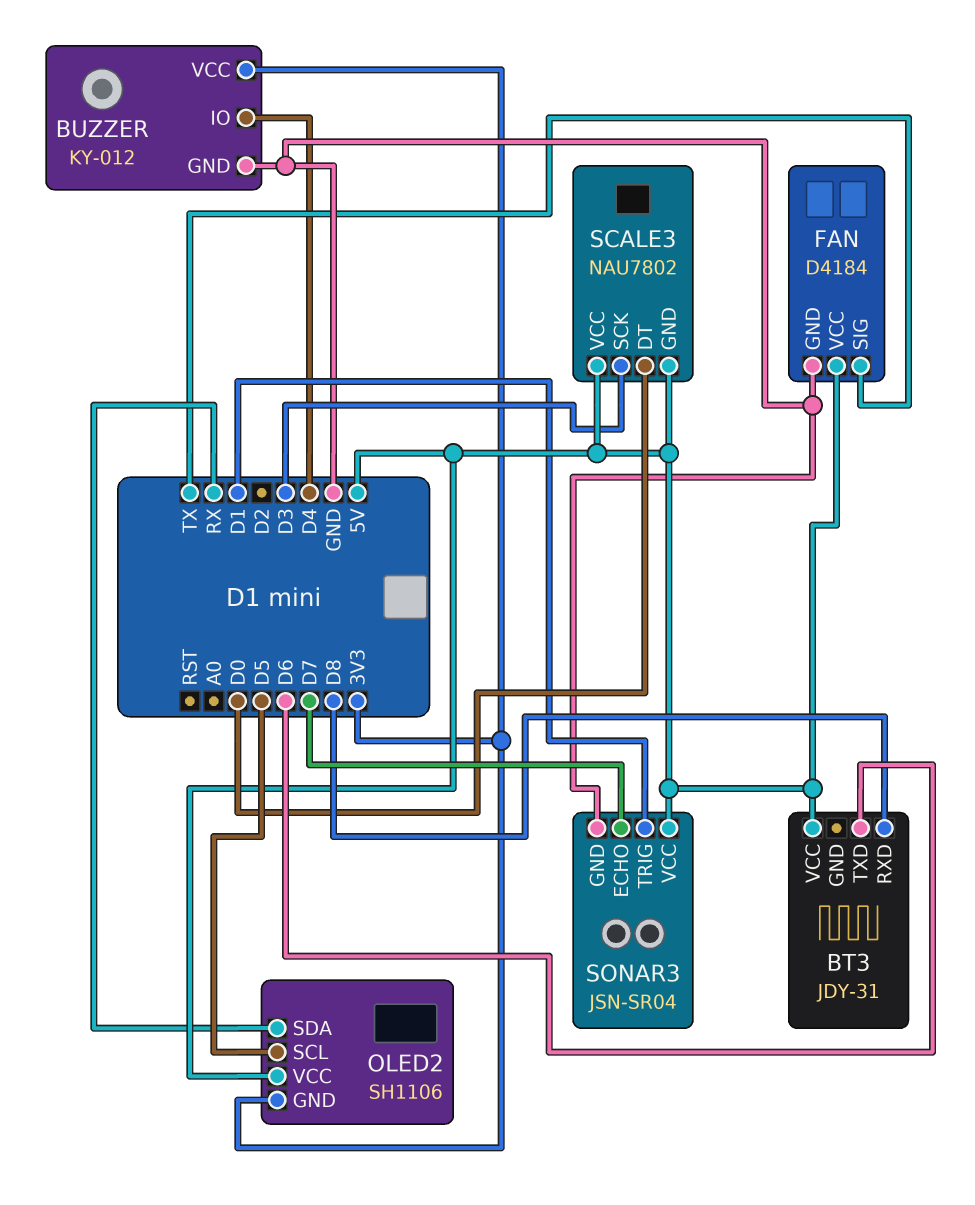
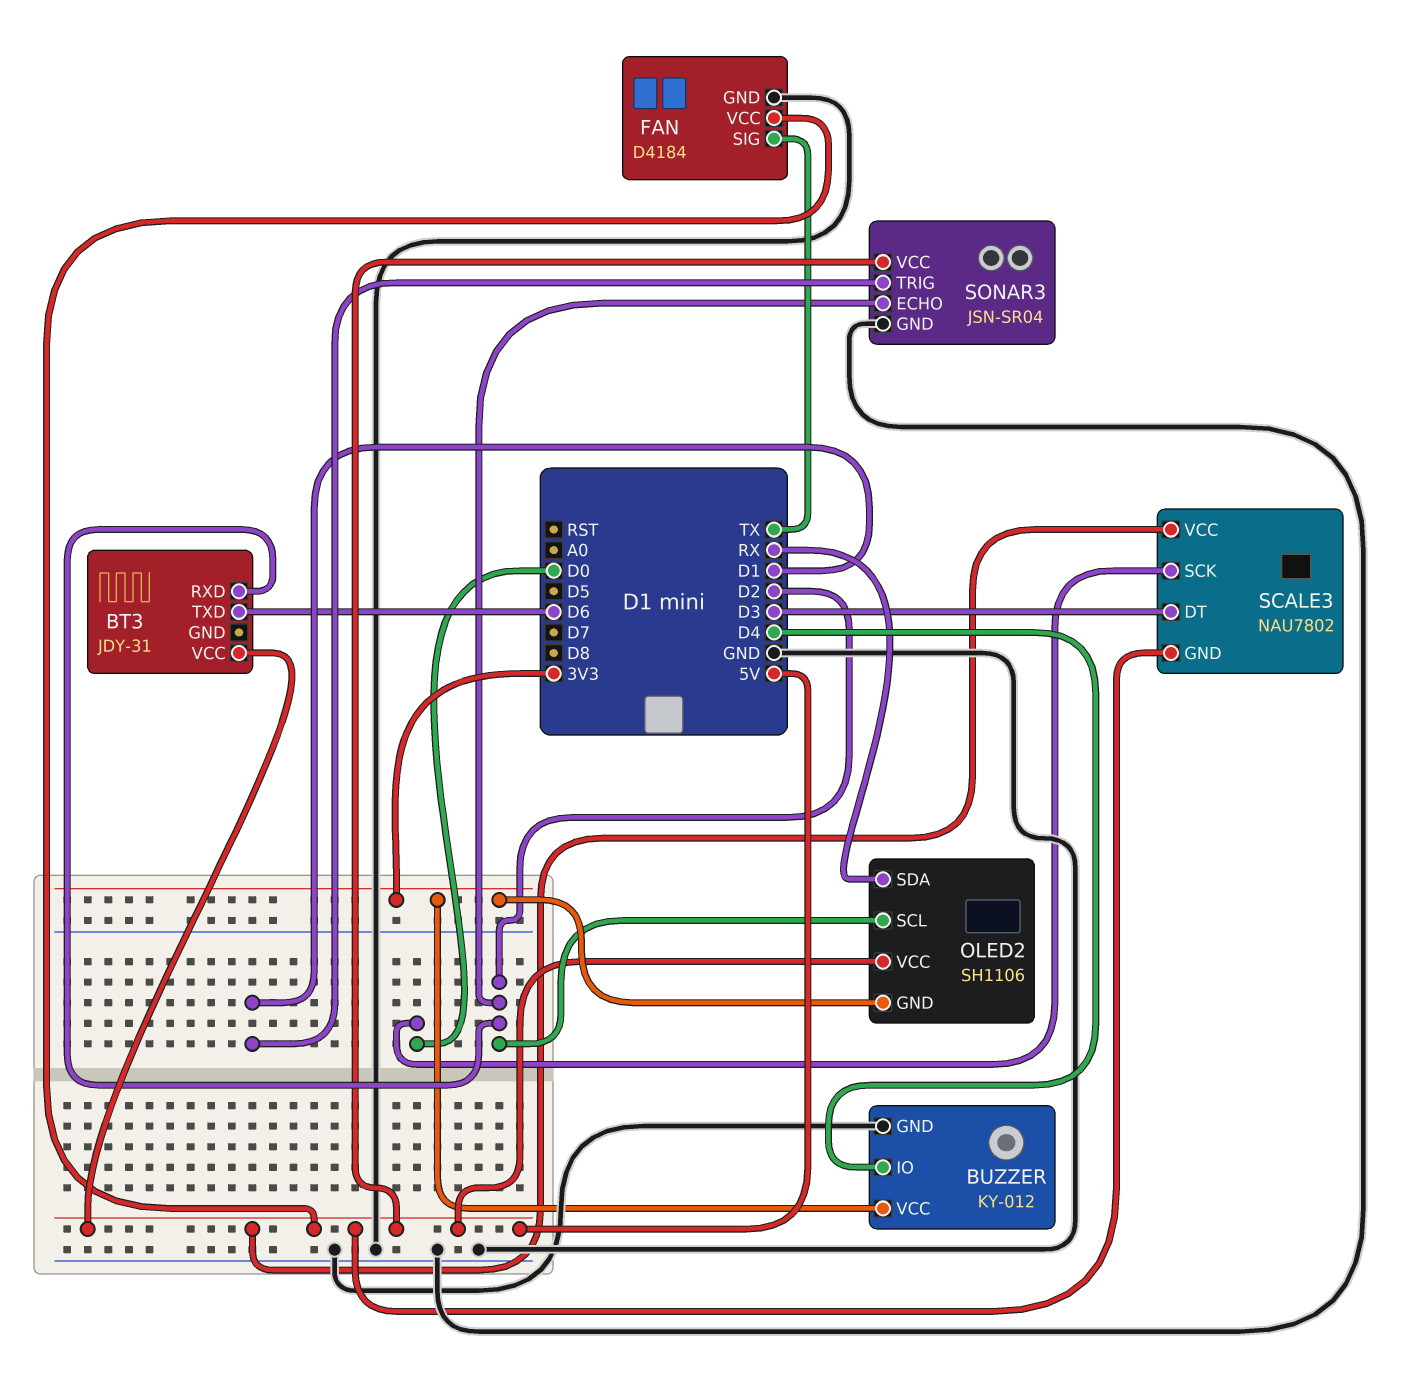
BT3 pin RXD: D8 -> D2
OLED2 pin SCL: D5 -> D2
SCALE3 pin DT: D0 -> D3
SCALE3 pin SCK: D3 -> D0
SONAR3 pin ECHO: D7 -> D2

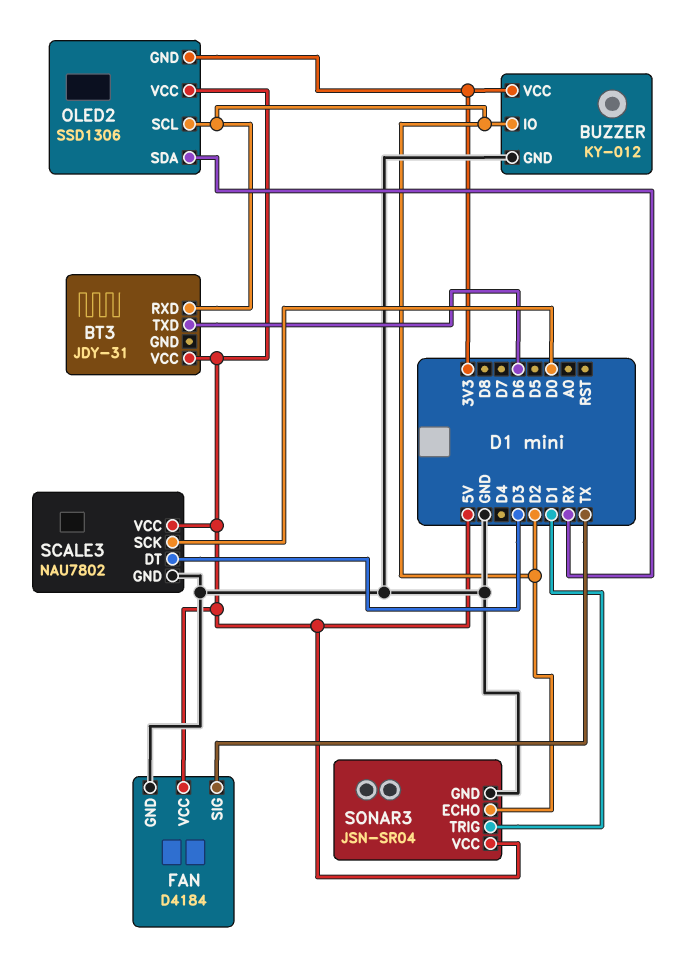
BUZZER pin IO: D4 -> D2
OLED2: SH1106 -> SSD1306
SCALE3 pin GND: 5V -> GND

